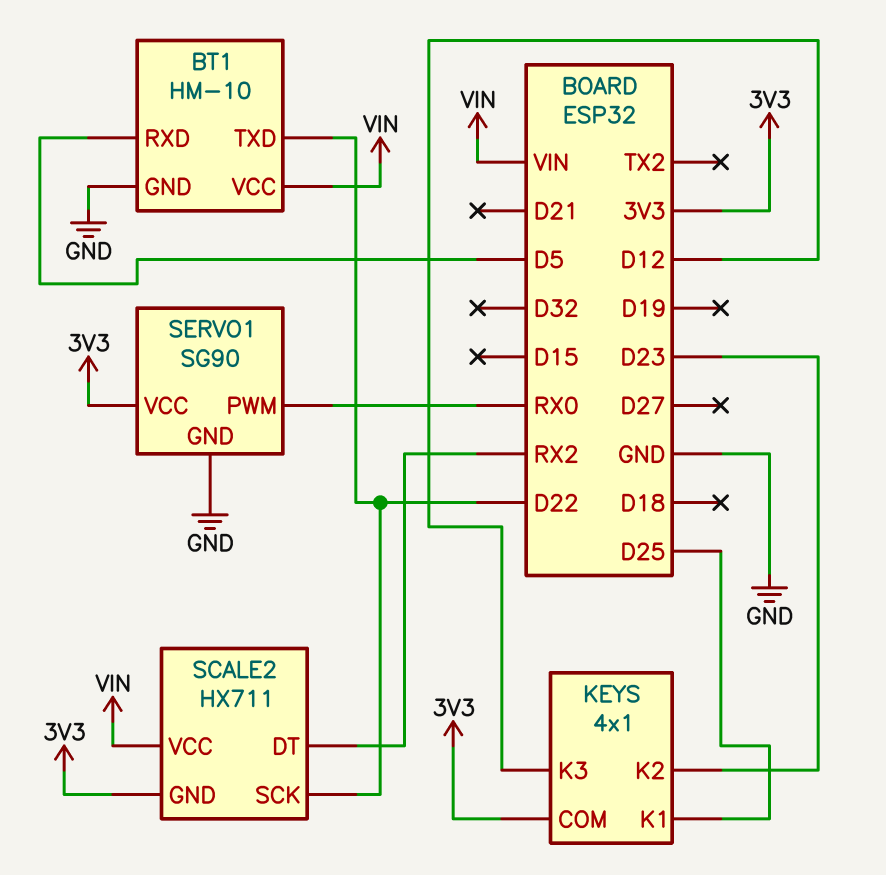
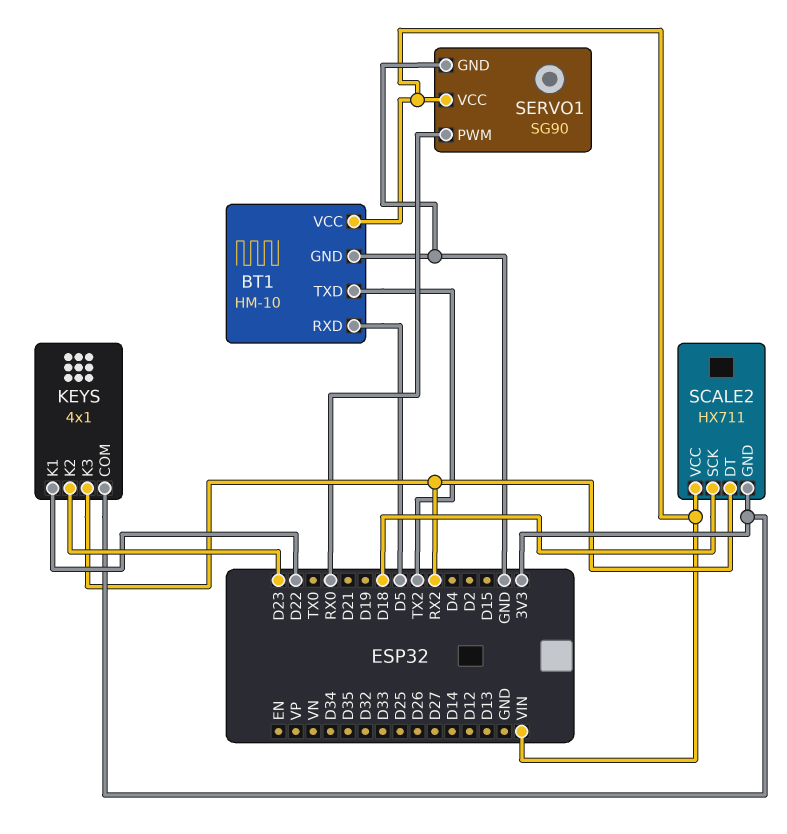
BT1 pin TXD: D22 -> TX2
KEYS pin K1: D25 -> D22
KEYS pin K3: D12 -> RX2
SCALE2 pin SCK: D22 -> D18
SERVO1 pin VCC: 3V3 -> VIN

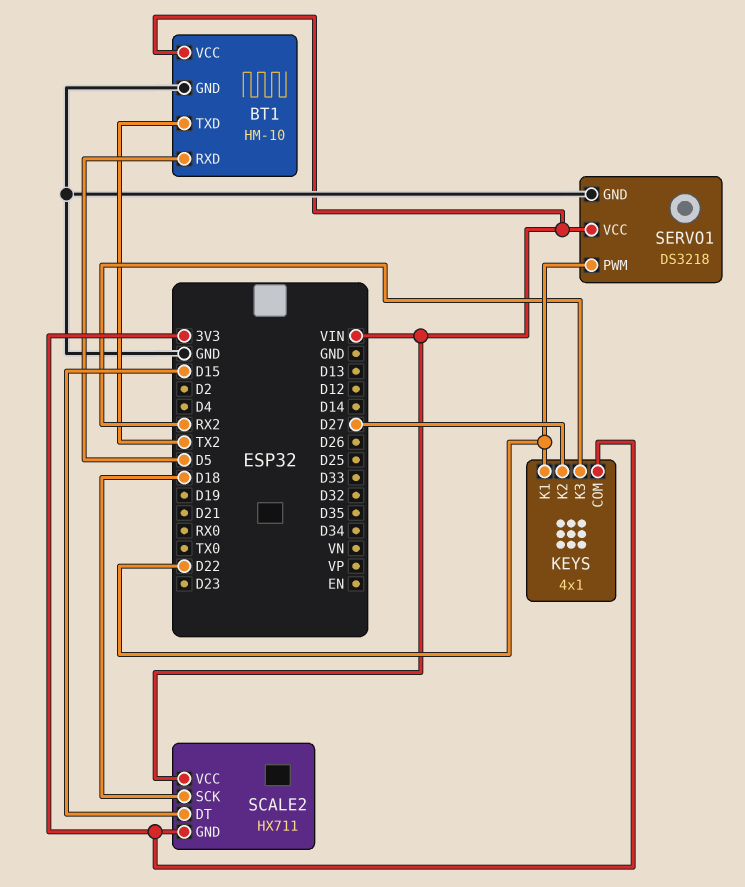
KEYS pin K2: D23 -> D27
SCALE2 pin DT: RX2 -> D15
SERVO1: SG90 -> DS3218
SERVO1 pin PWM: RX0 -> D22

